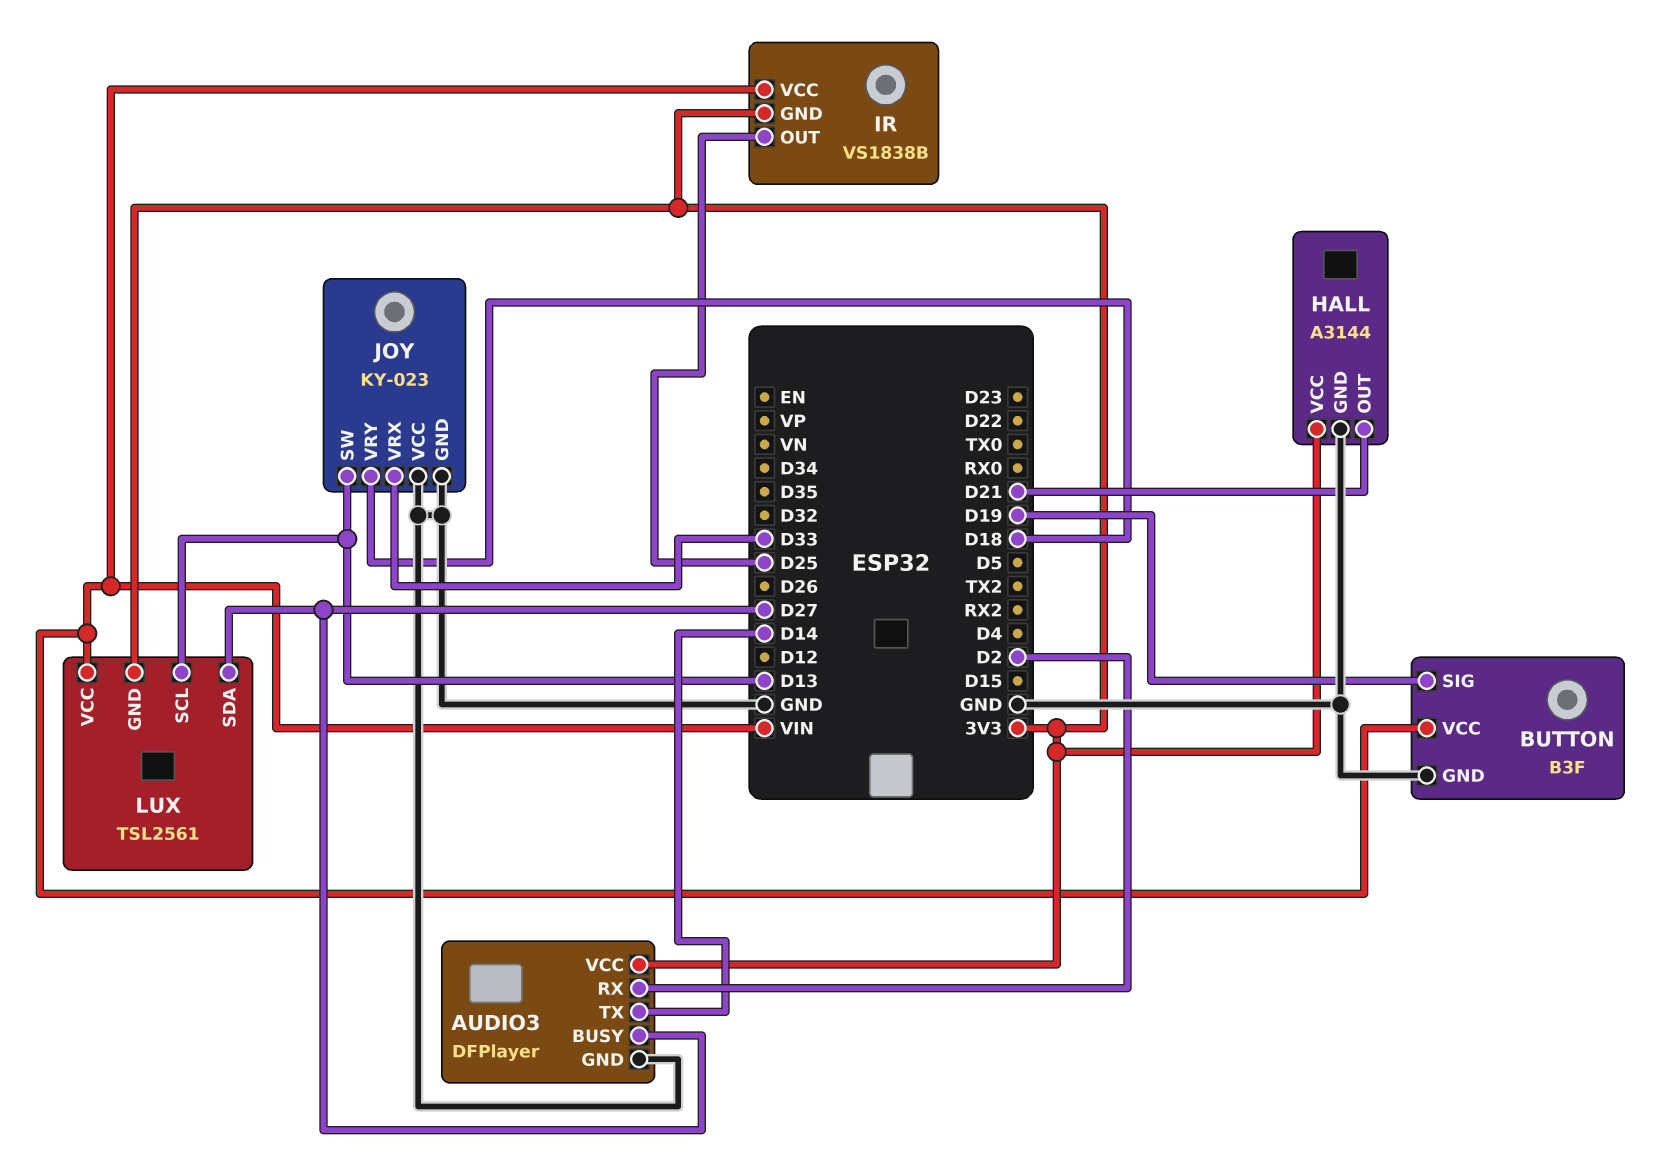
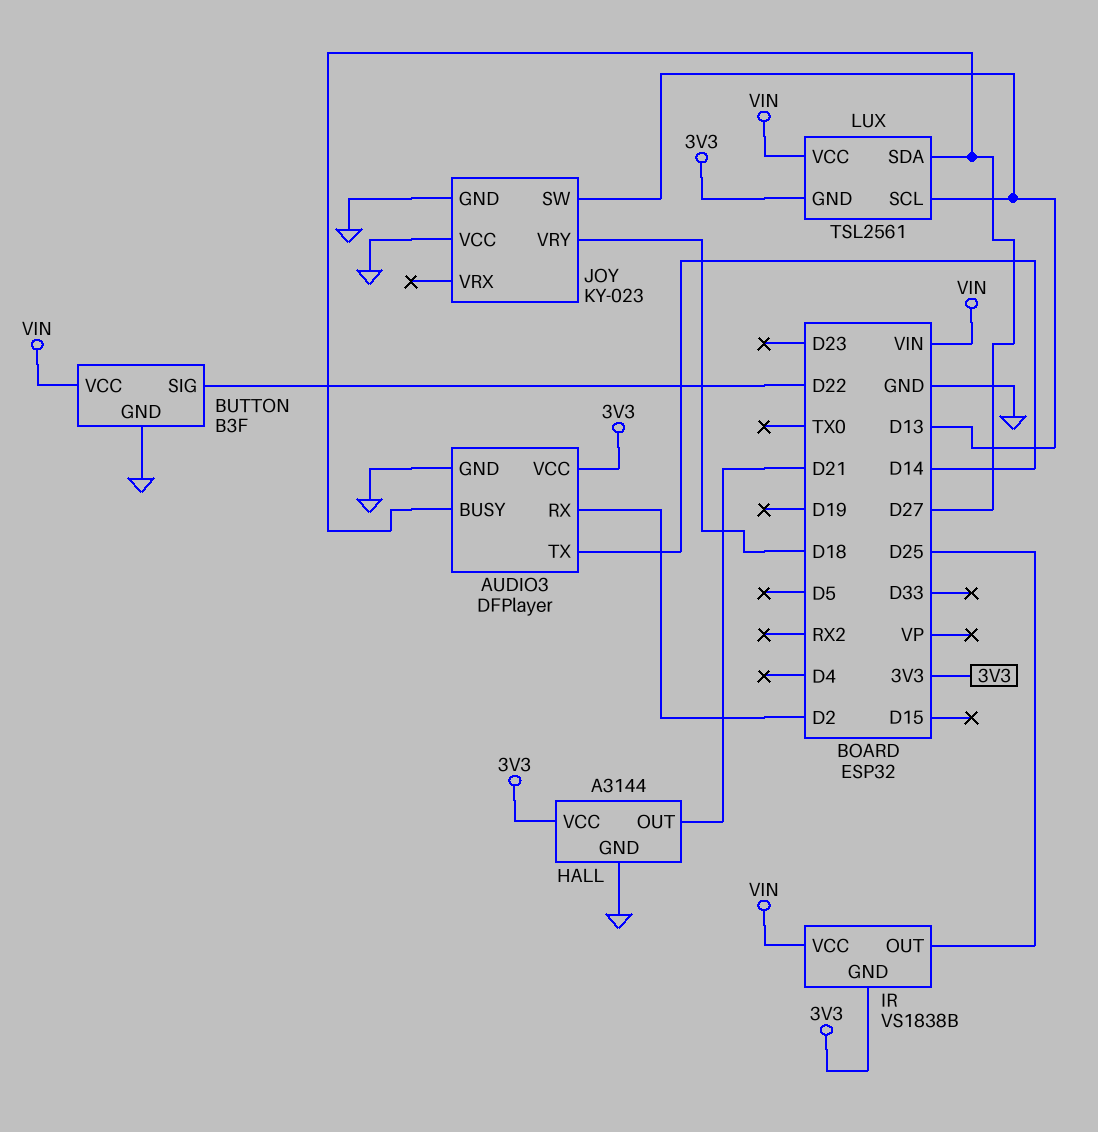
BUTTON pin SIG: D19 -> D22
JOY pin VRX: D33 -> none

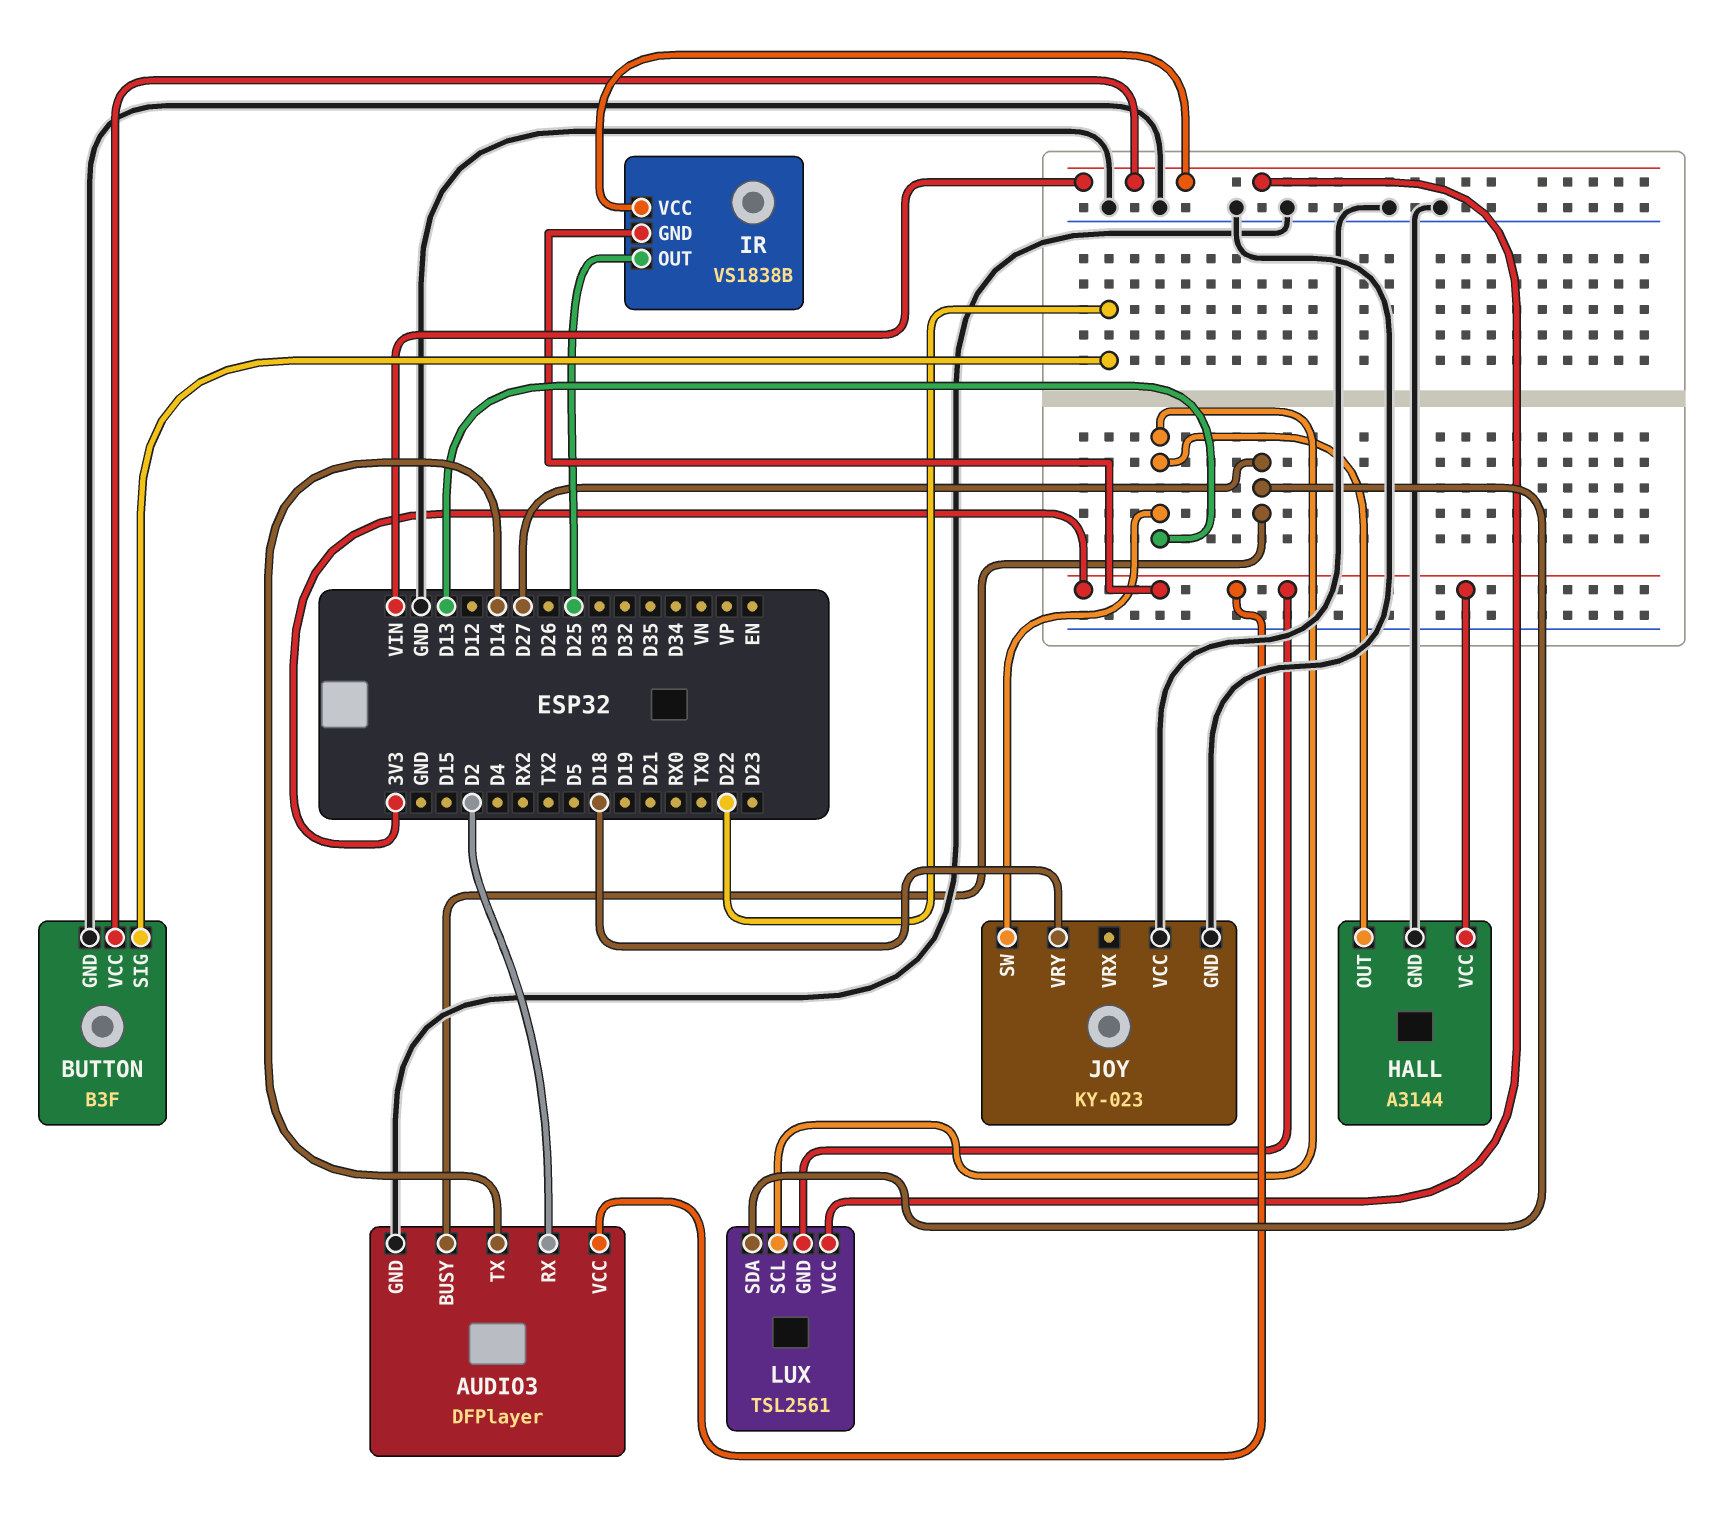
HALL pin OUT: D21 -> D13

